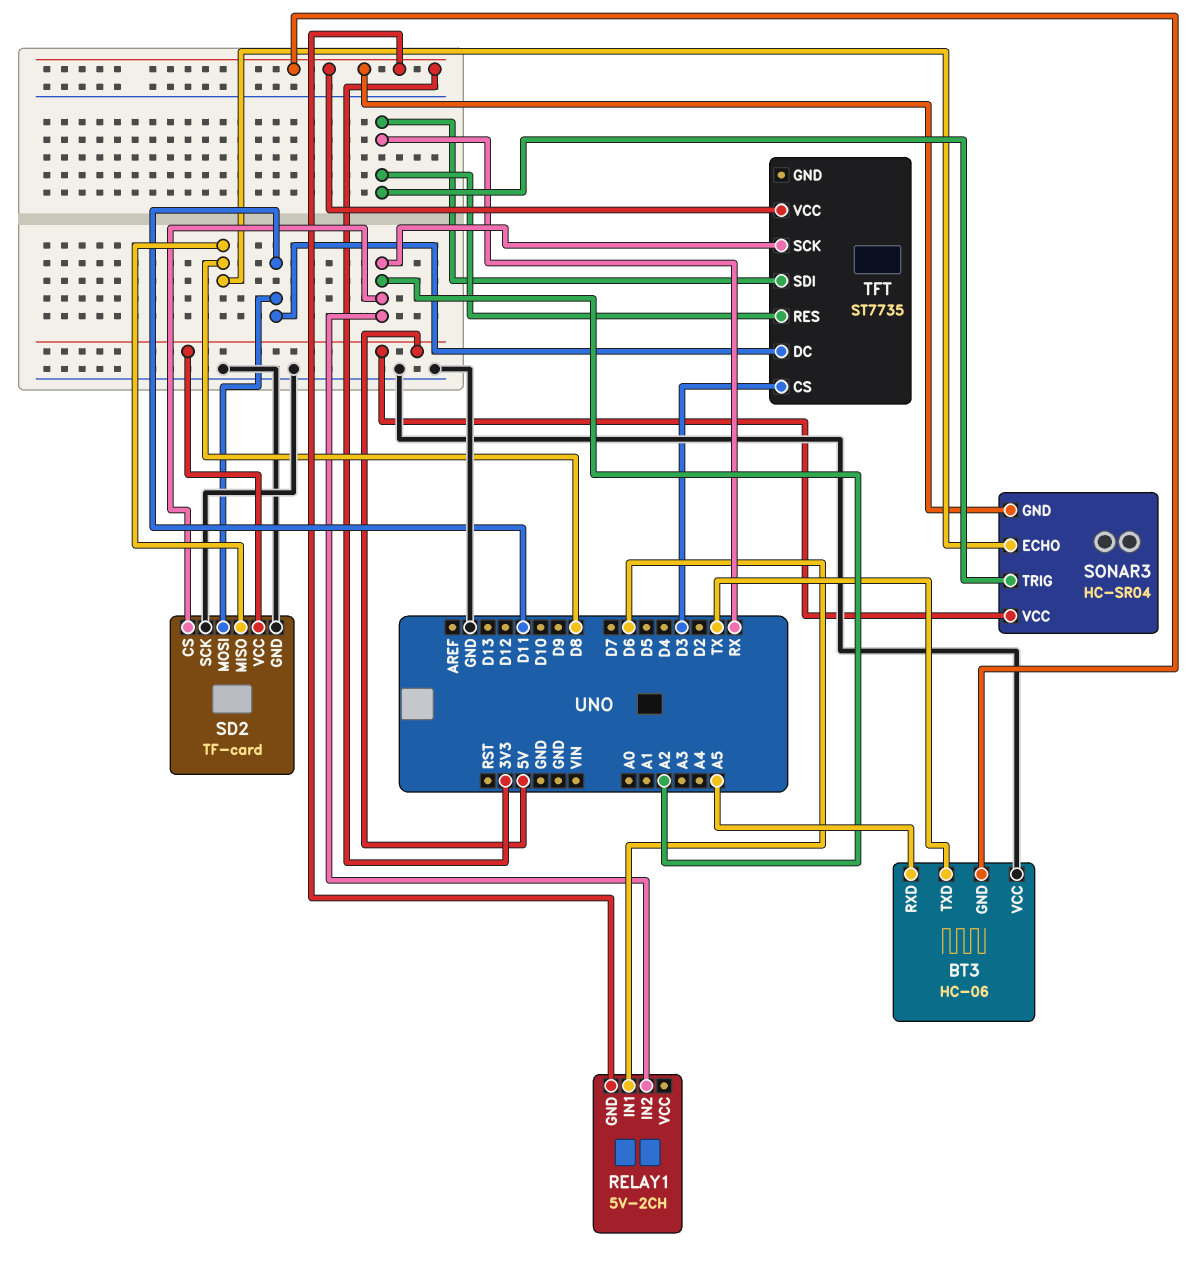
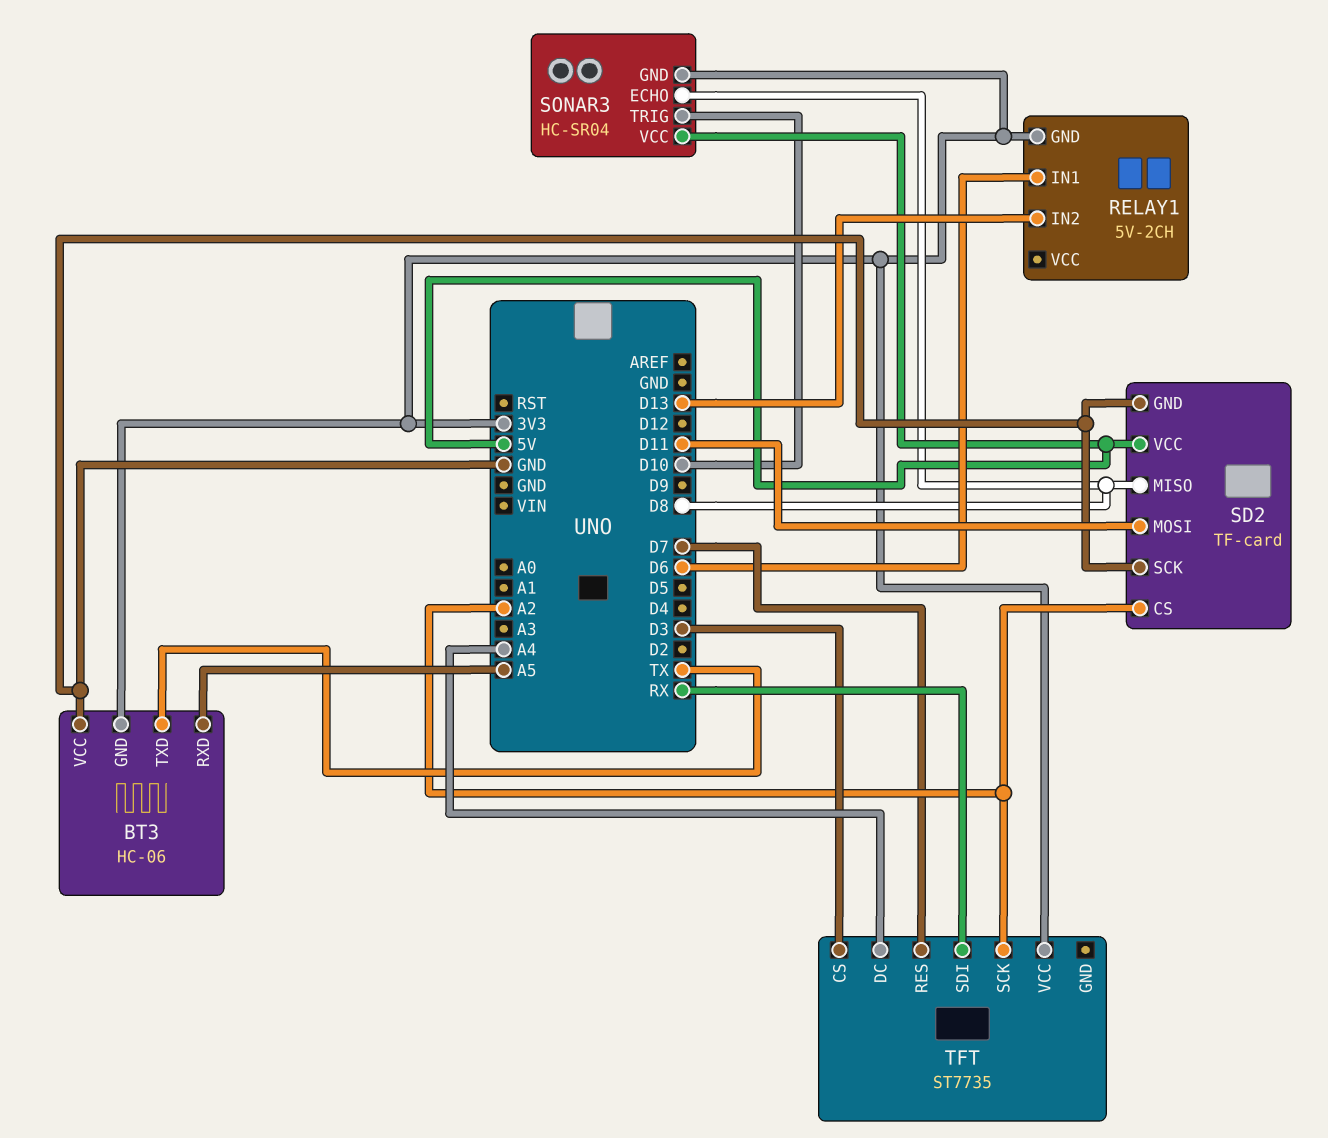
RELAY1 pin IN2: A2 -> D13
SONAR3 pin TRIG: RX -> D10
TFT pin DC: D11 -> A4
TFT pin RES: RX -> D7

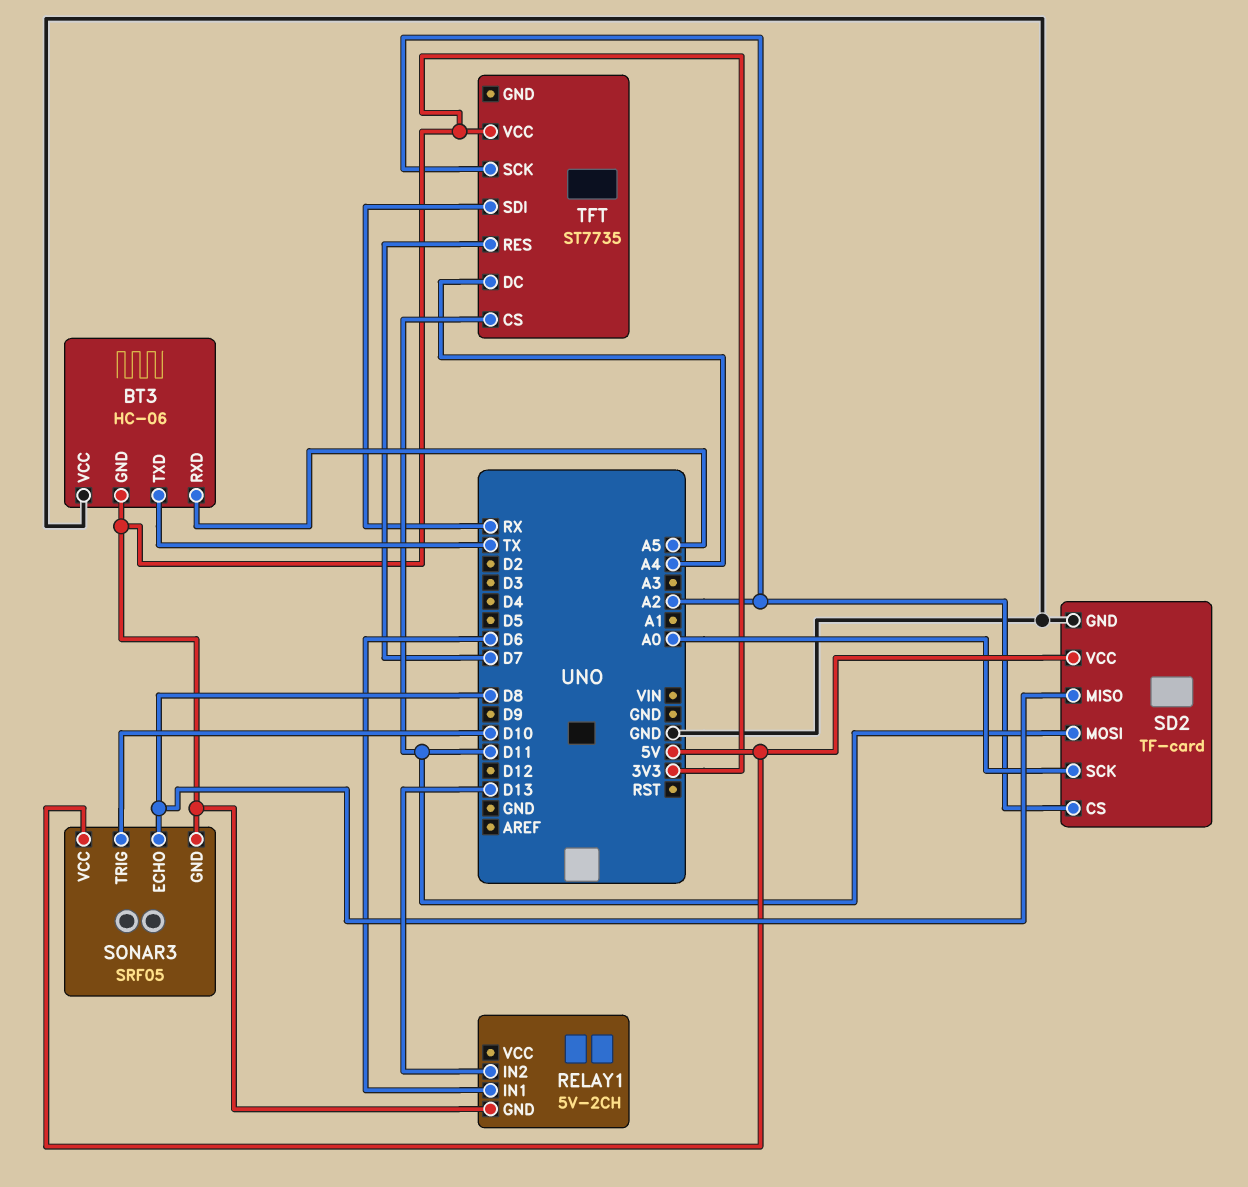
SD2 pin SCK: GND -> A0
SONAR3: HC-SR04 -> SRF05
TFT pin CS: D3 -> D11

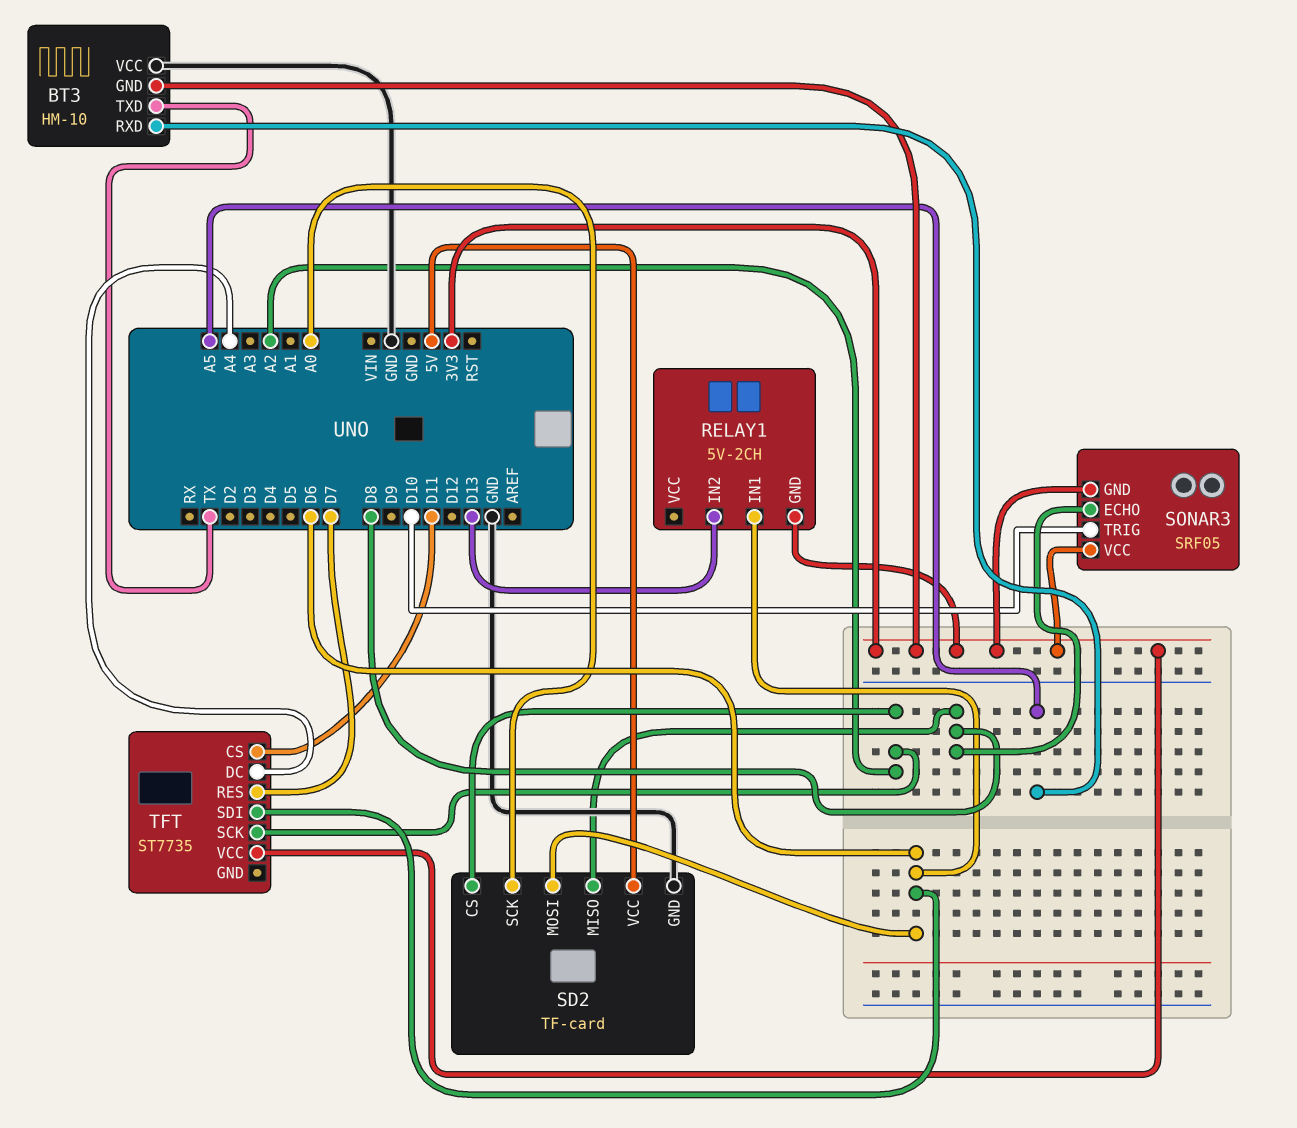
BT3: HC-06 -> HM-10
SD2 pin MOSI: D11 -> D6
SONAR3 pin VCC: 5V -> 3V3
TFT pin SDI: RX -> D6

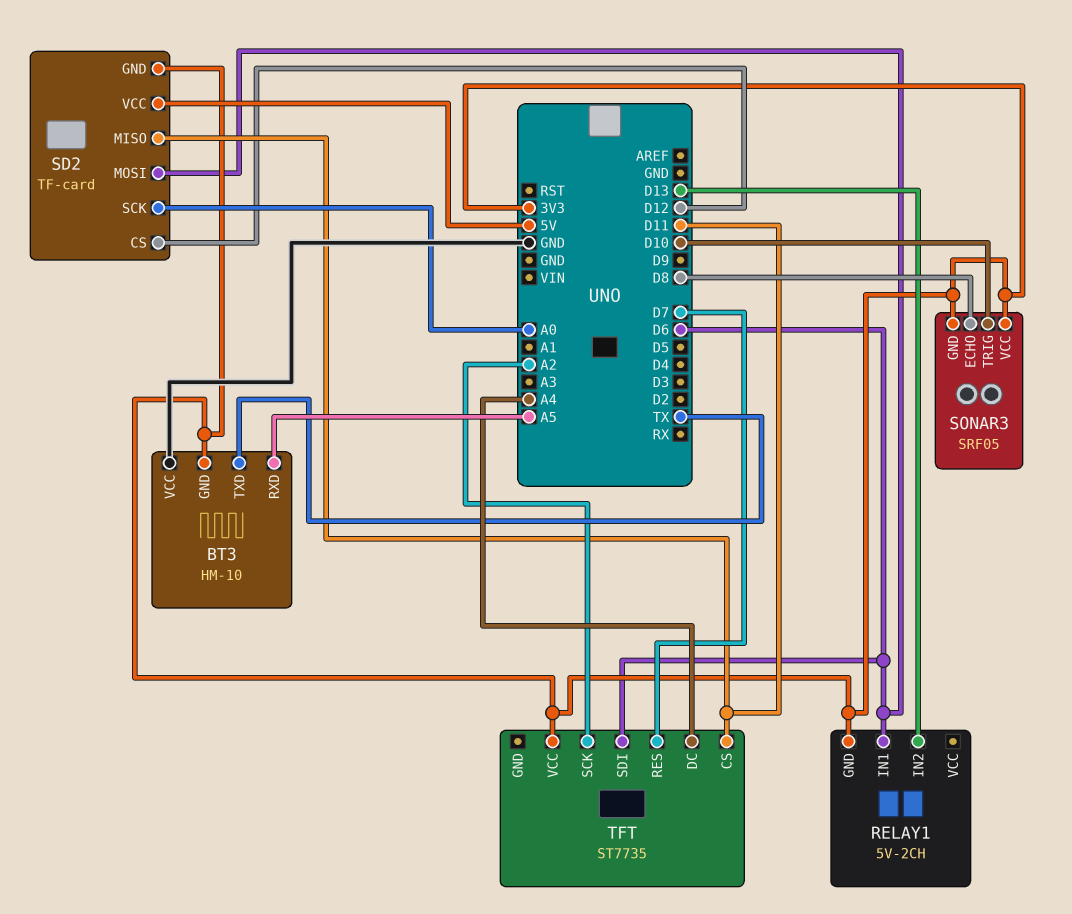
SD2 pin CS: A2 -> D12
SD2 pin GND: GND -> 3V3
SD2 pin MISO: D8 -> D11

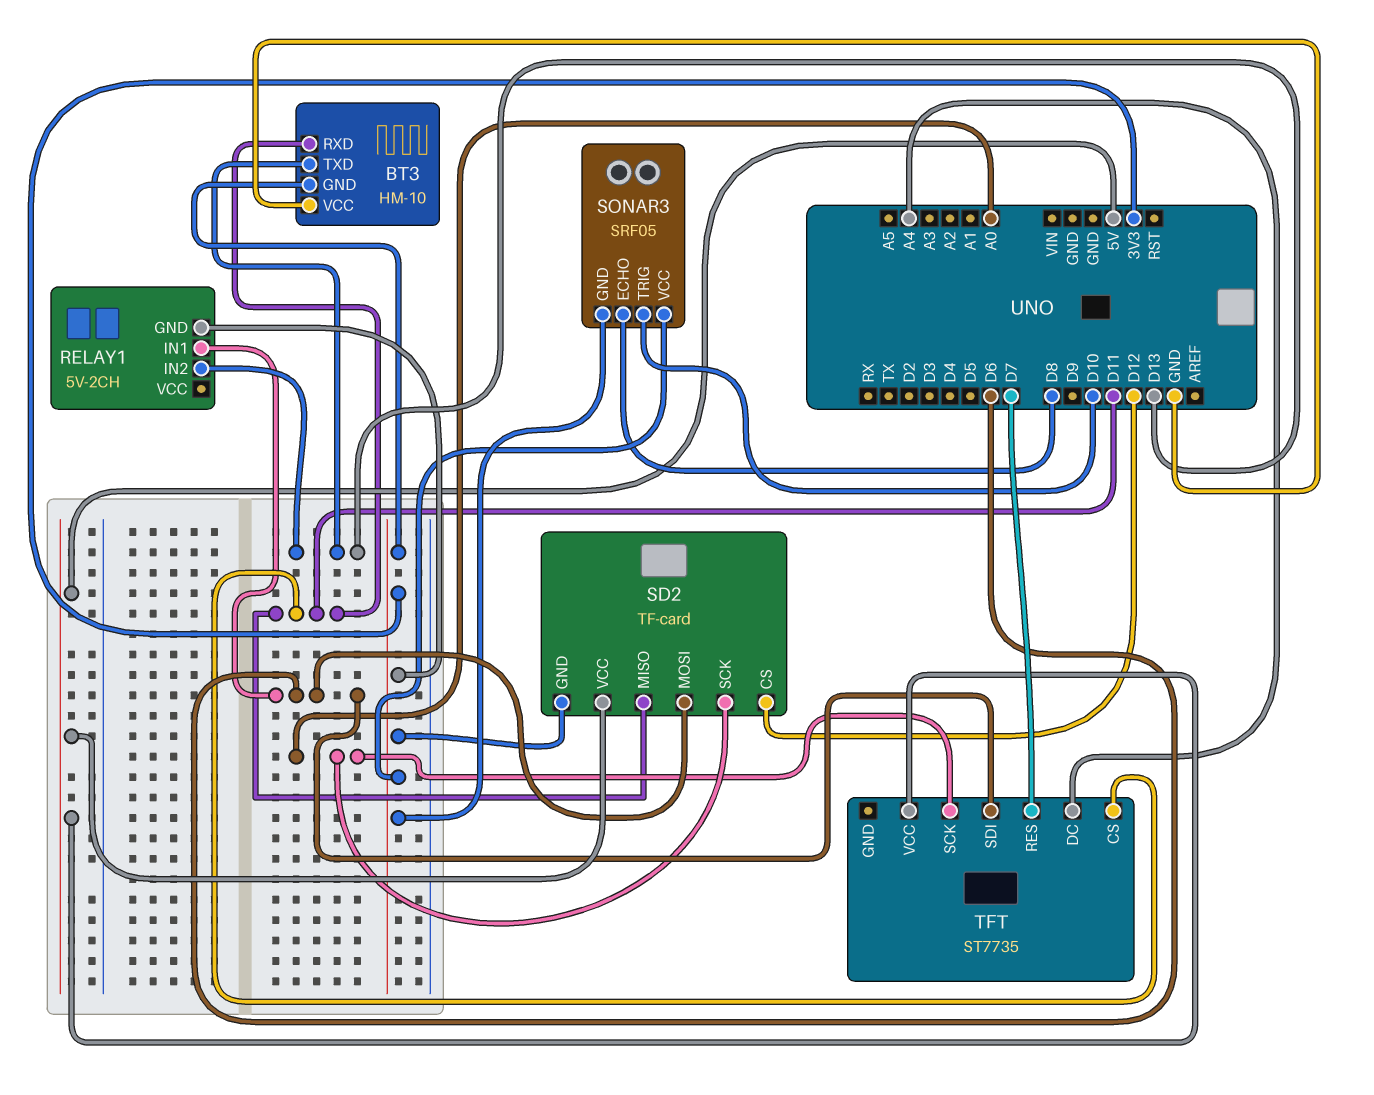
BT3 pin RXD: A5 -> D11
BT3 pin TXD: TX -> D13
TFT pin SCK: A2 -> A0
TFT pin VCC: 3V3 -> 5V

